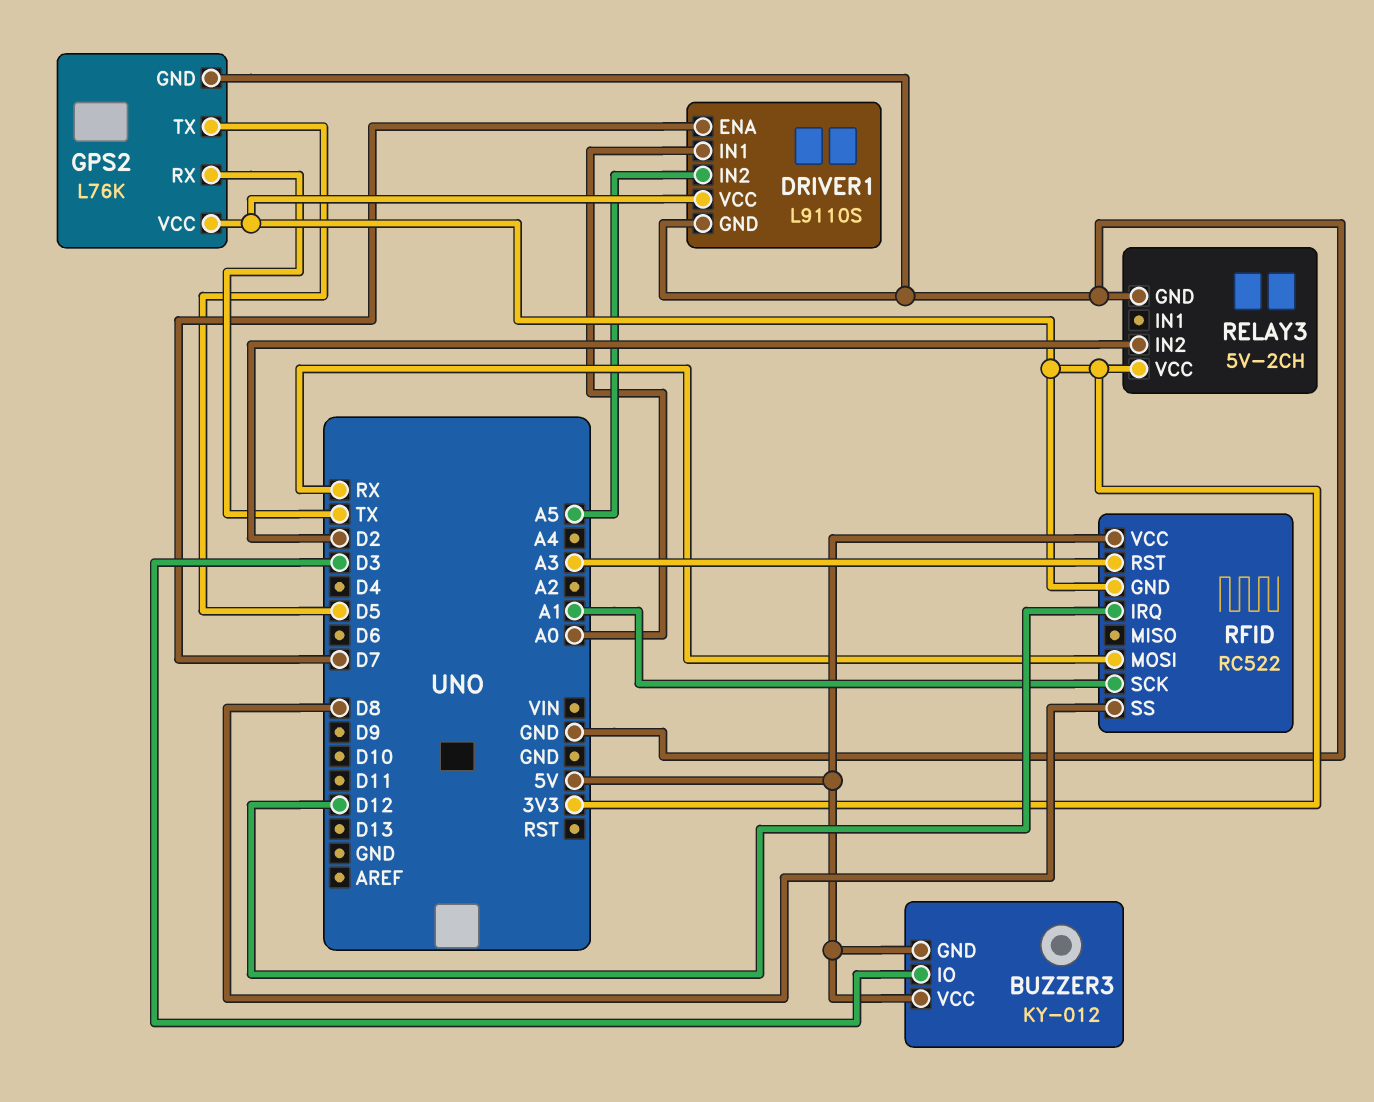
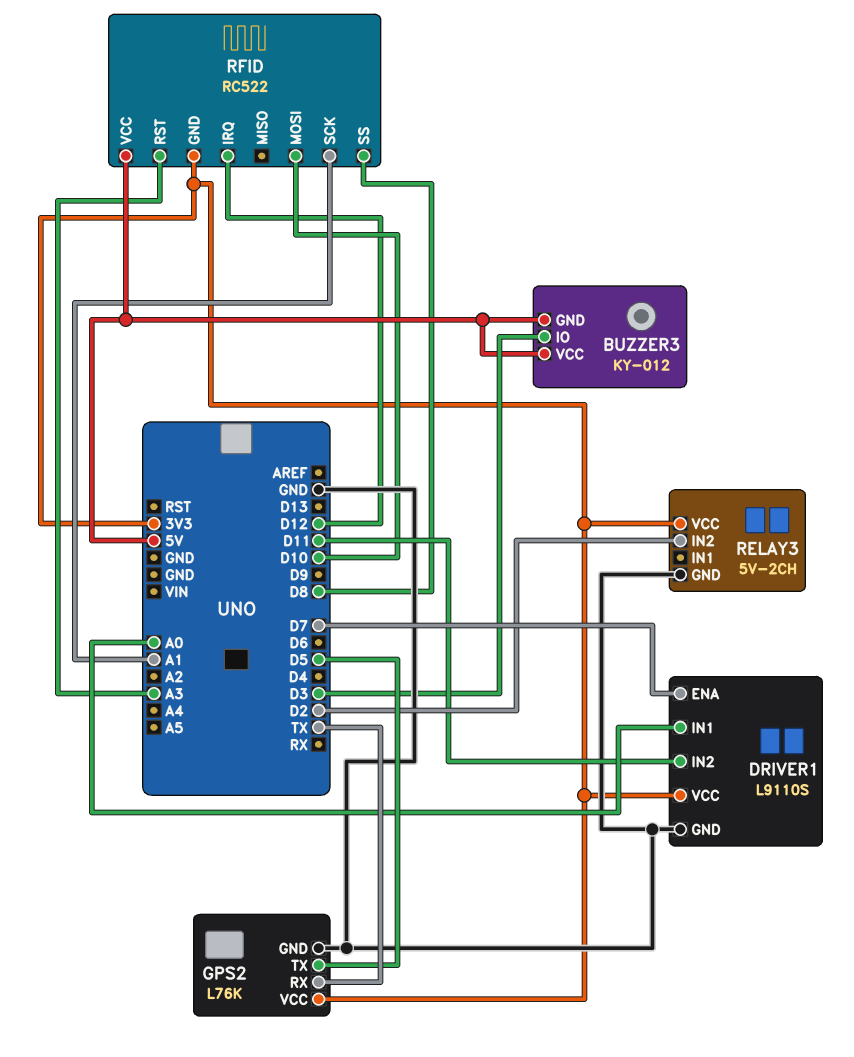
DRIVER1 pin IN2: A5 -> D11
RFID pin MOSI: RX -> D10

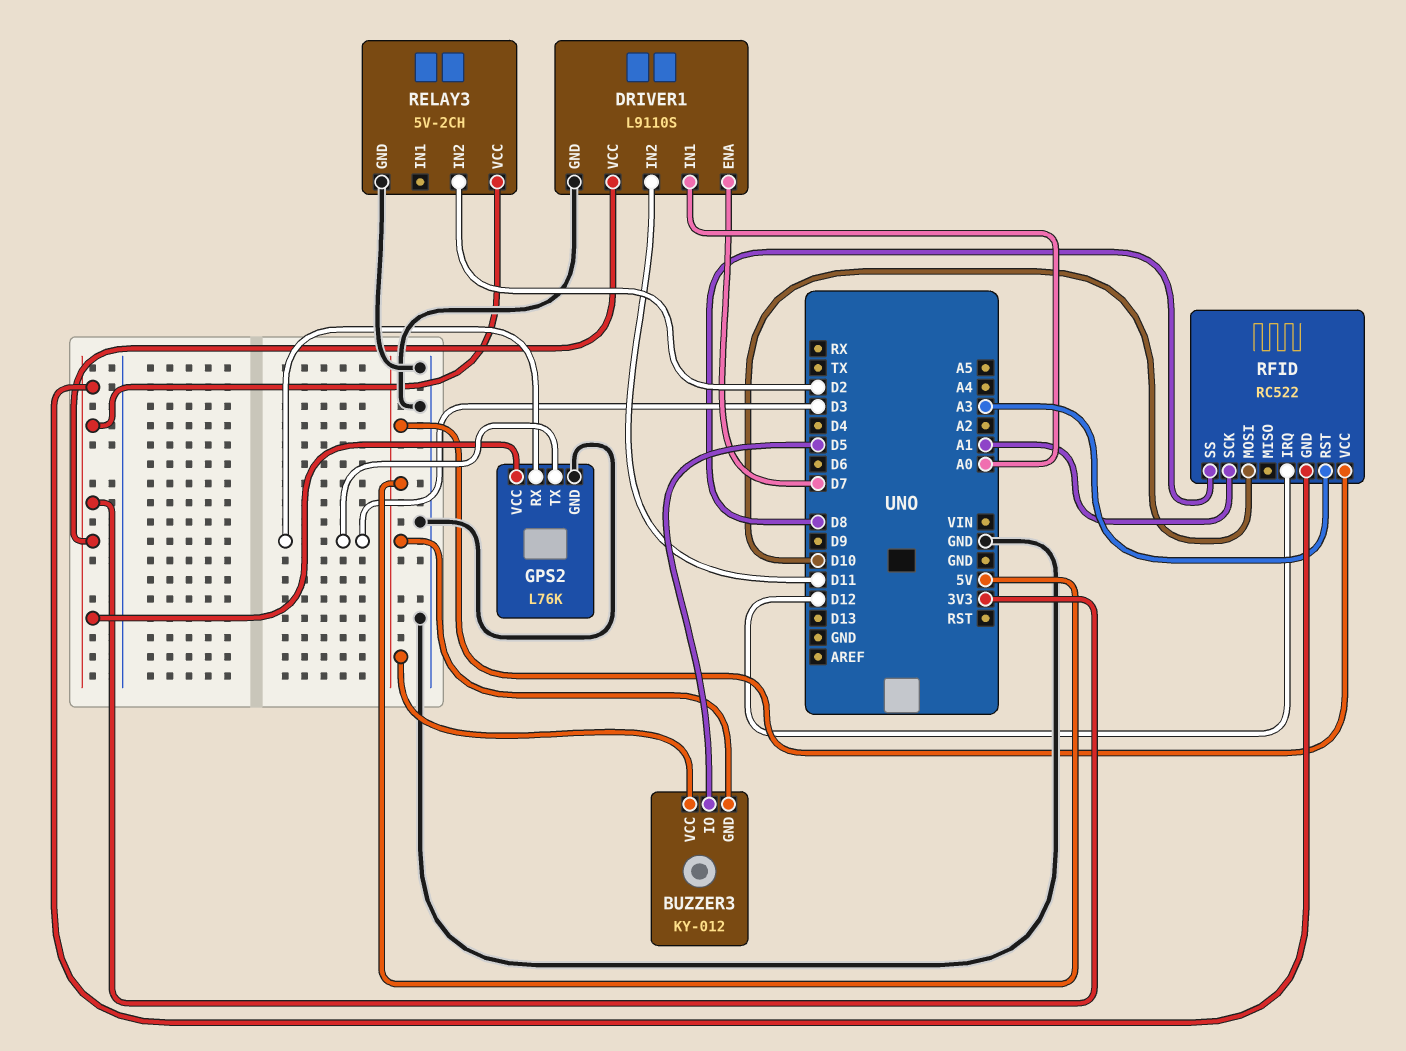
BUZZER3 pin IO: D3 -> D5
GPS2 pin RX: TX -> D3
GPS2 pin TX: D5 -> D3

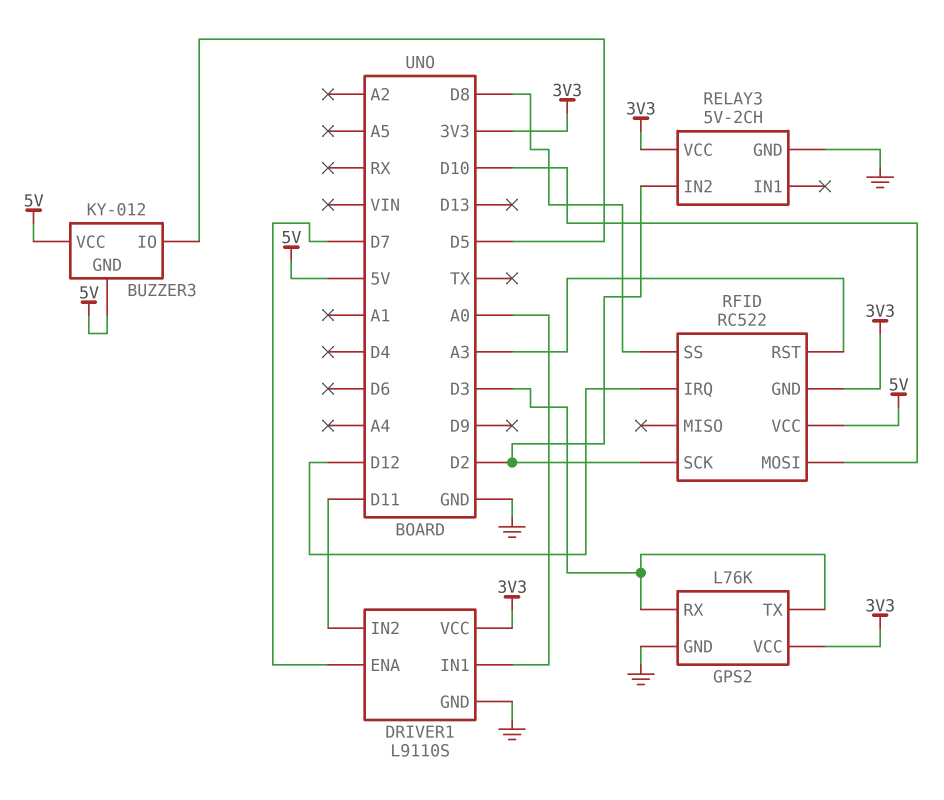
RFID pin SCK: A1 -> D2

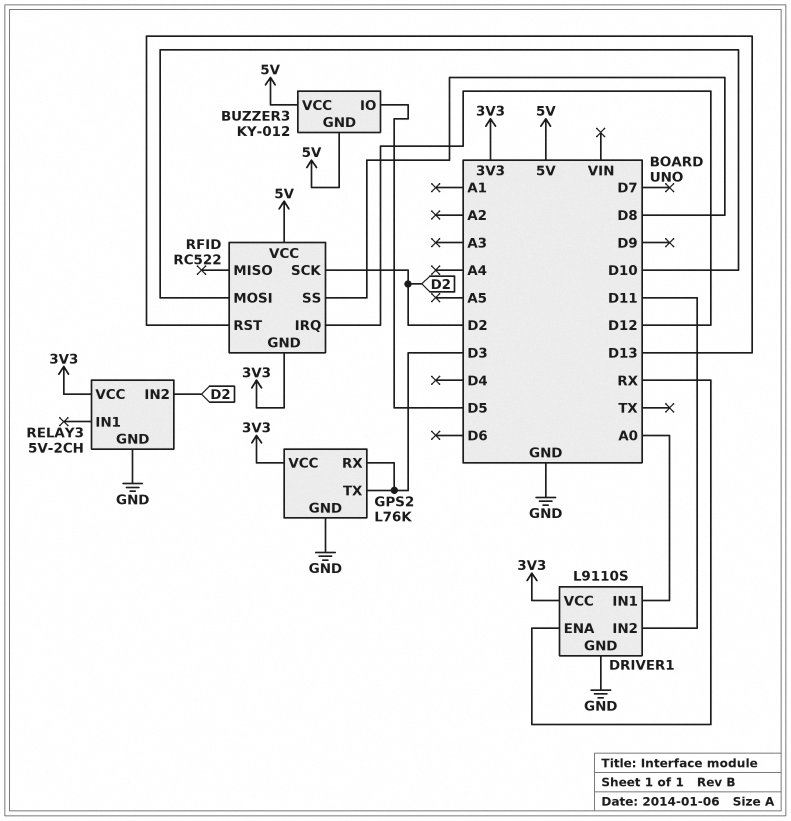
DRIVER1 pin ENA: D7 -> RX
RFID pin RST: A3 -> D13

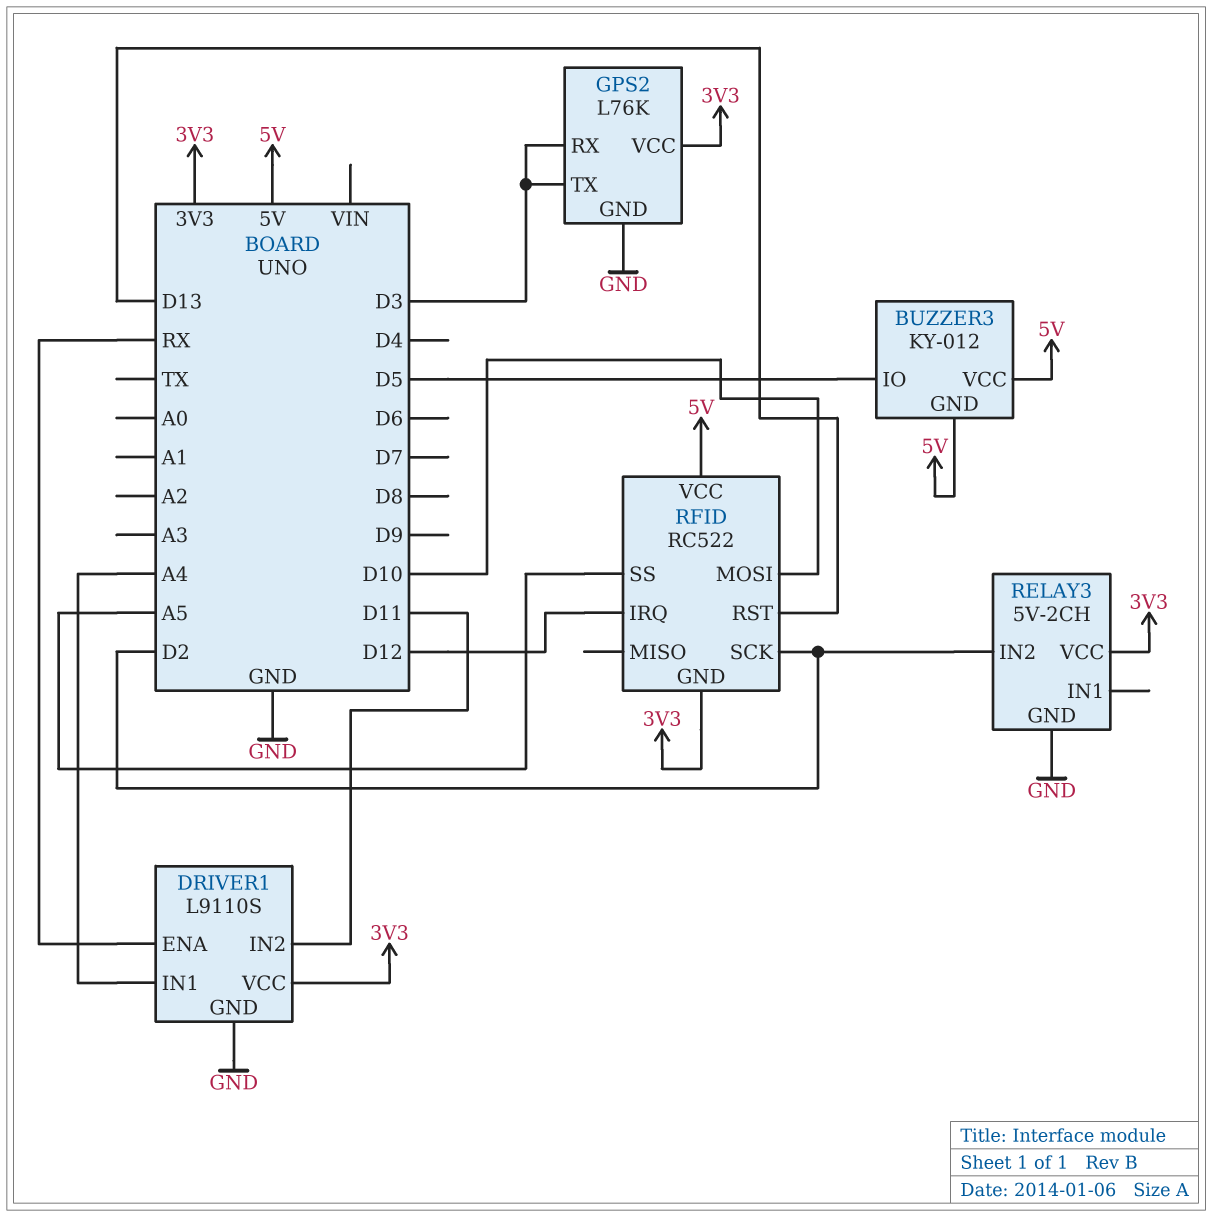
DRIVER1 pin IN1: A0 -> A4
RFID pin SS: D8 -> A5

